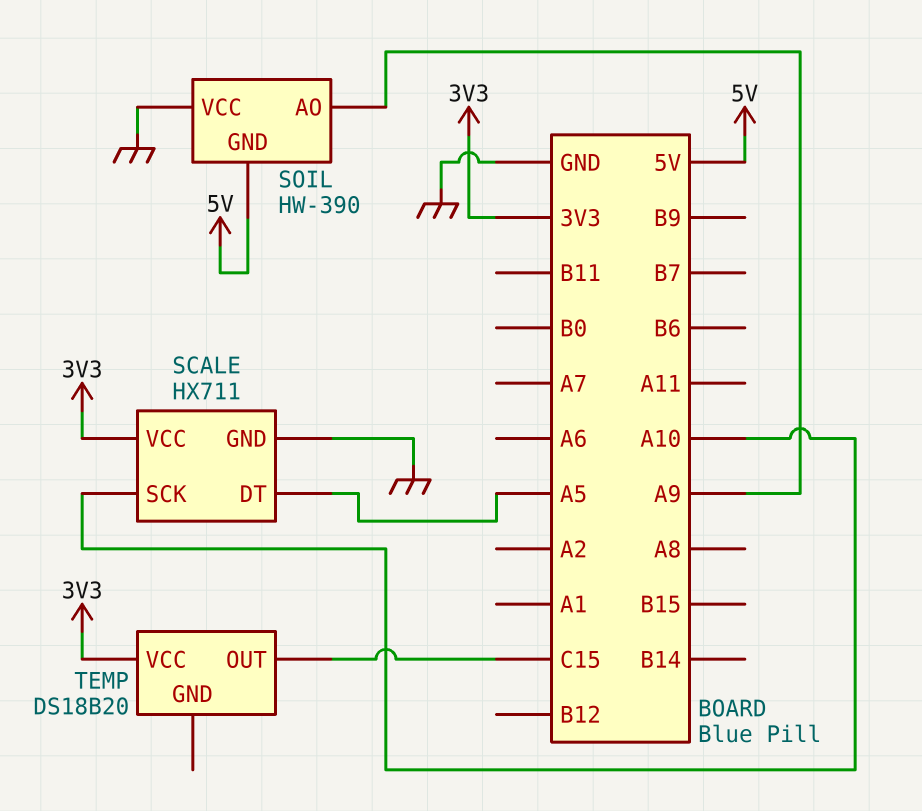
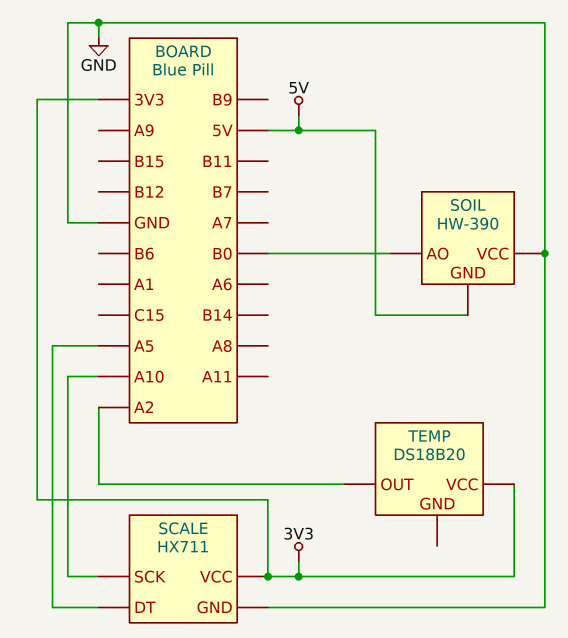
SOIL pin AO: A9 -> B0
TEMP pin OUT: C15 -> A2

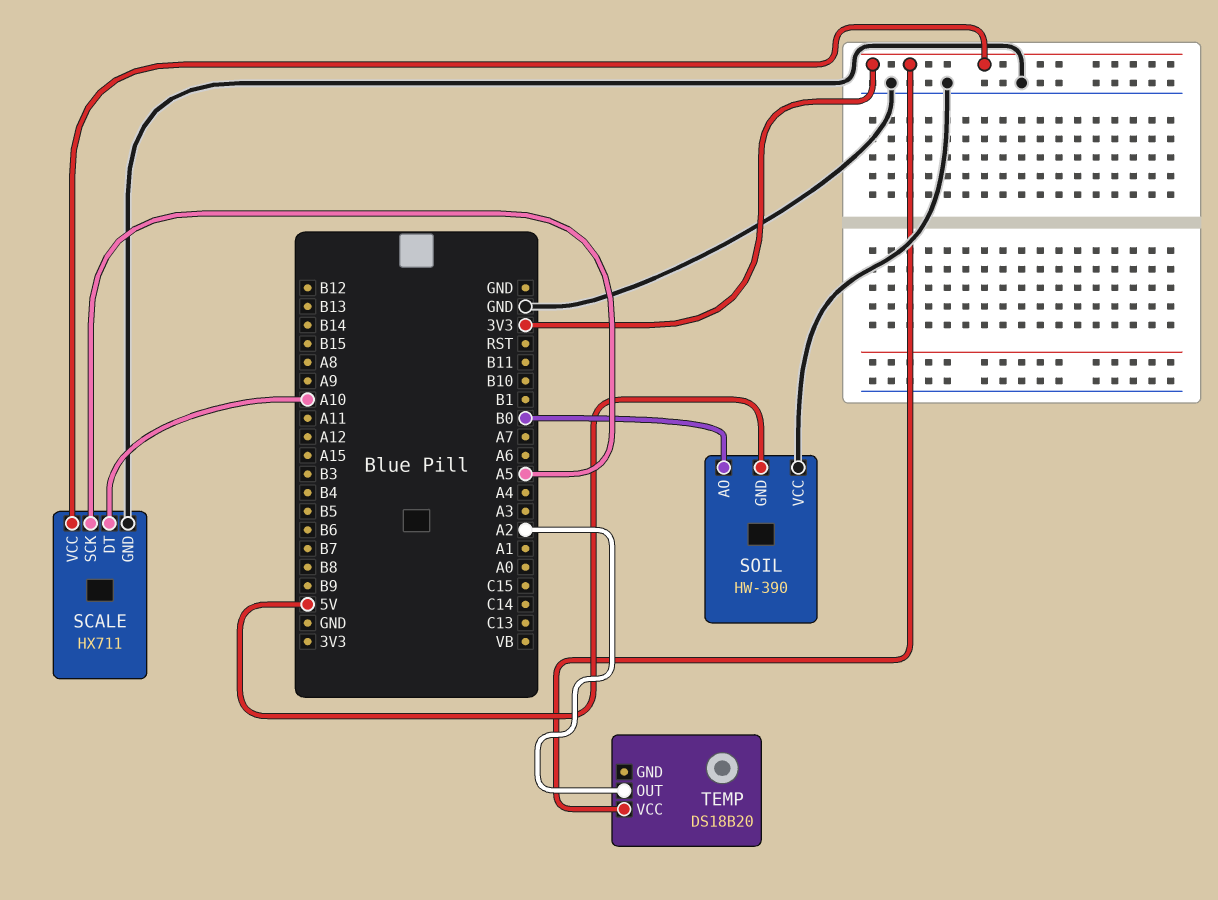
SCALE pin DT: A5 -> A10
SCALE pin SCK: A10 -> A5

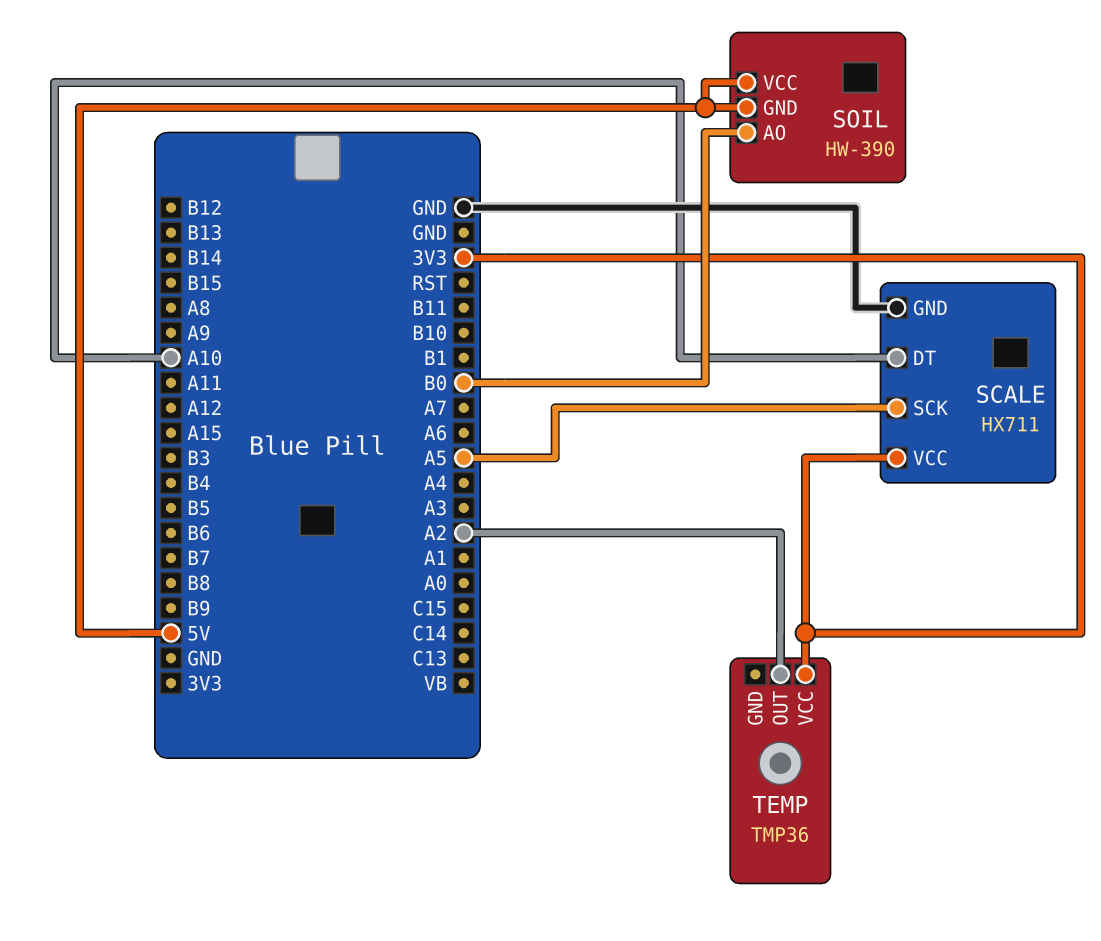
SOIL pin VCC: GND -> 5V
TEMP: DS18B20 -> TMP36

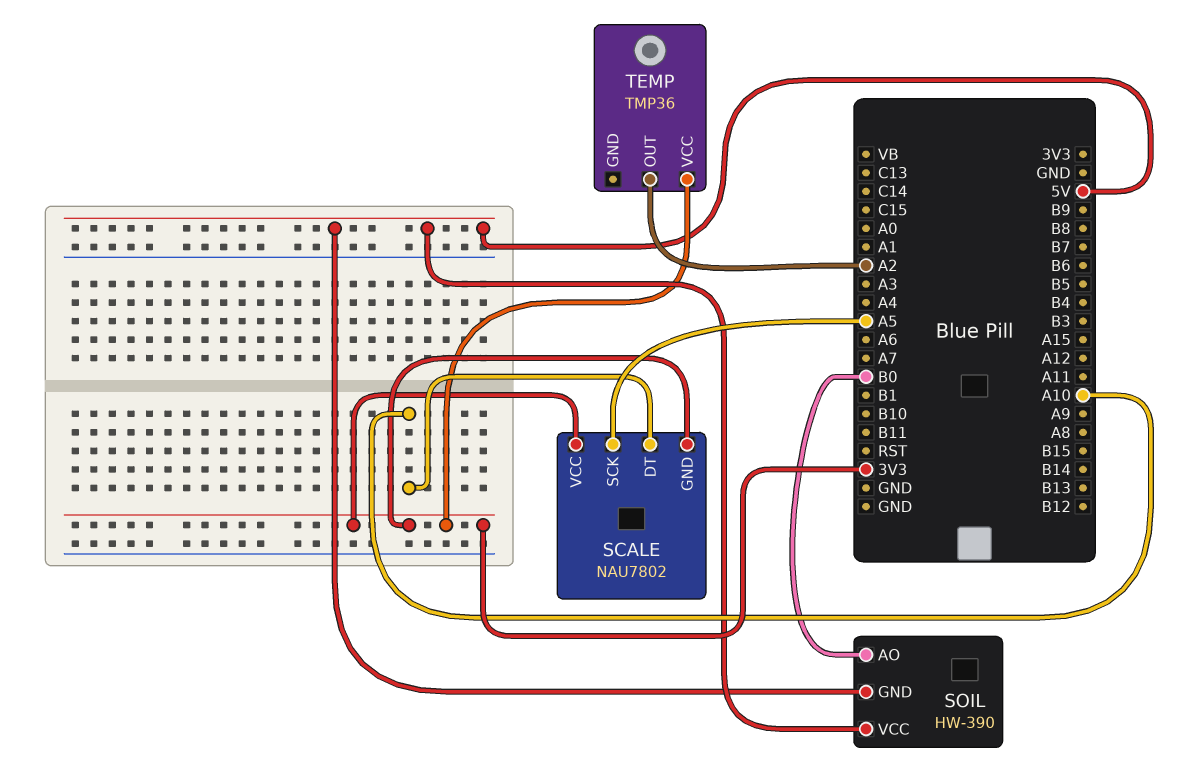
SCALE: HX711 -> NAU7802
SCALE pin GND: GND -> 3V3

